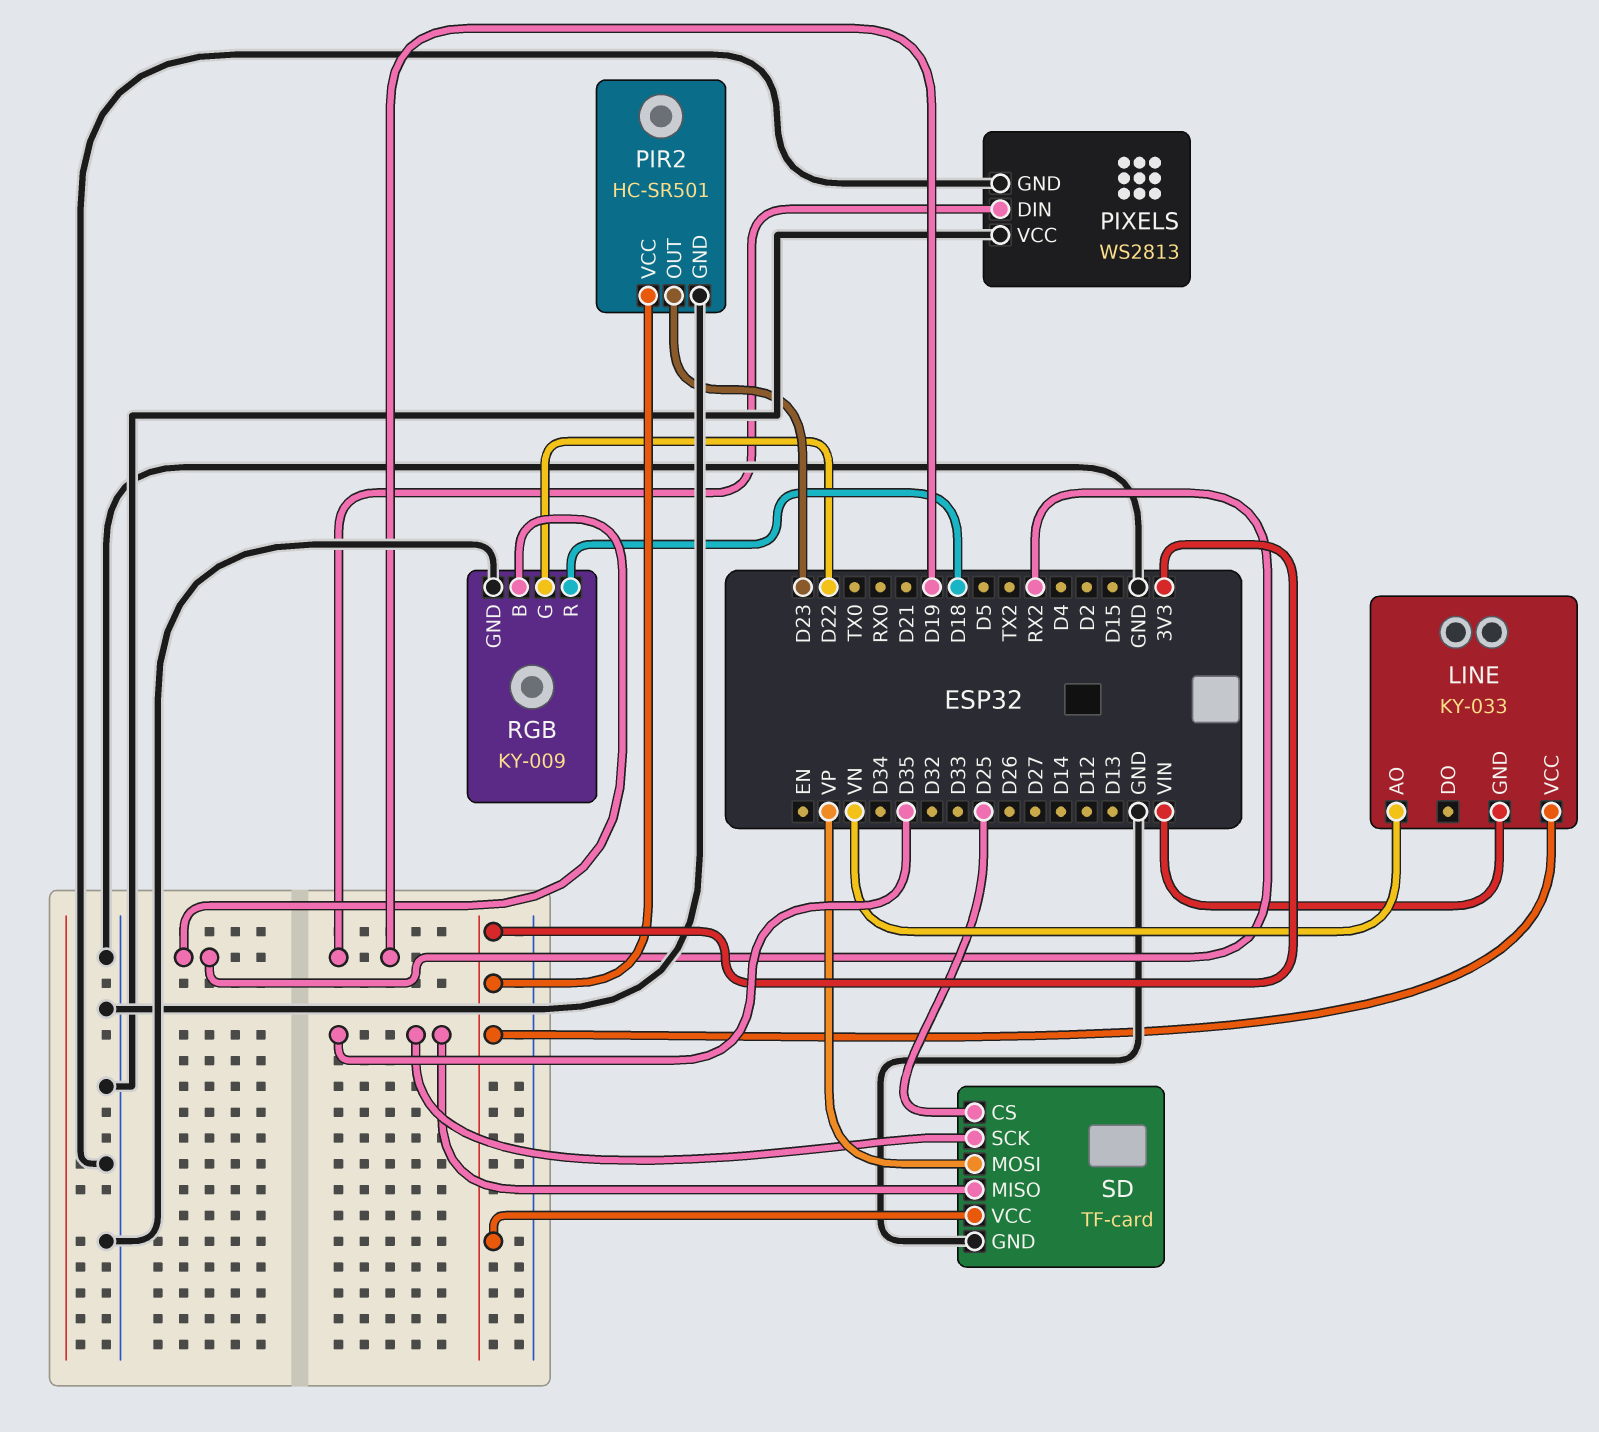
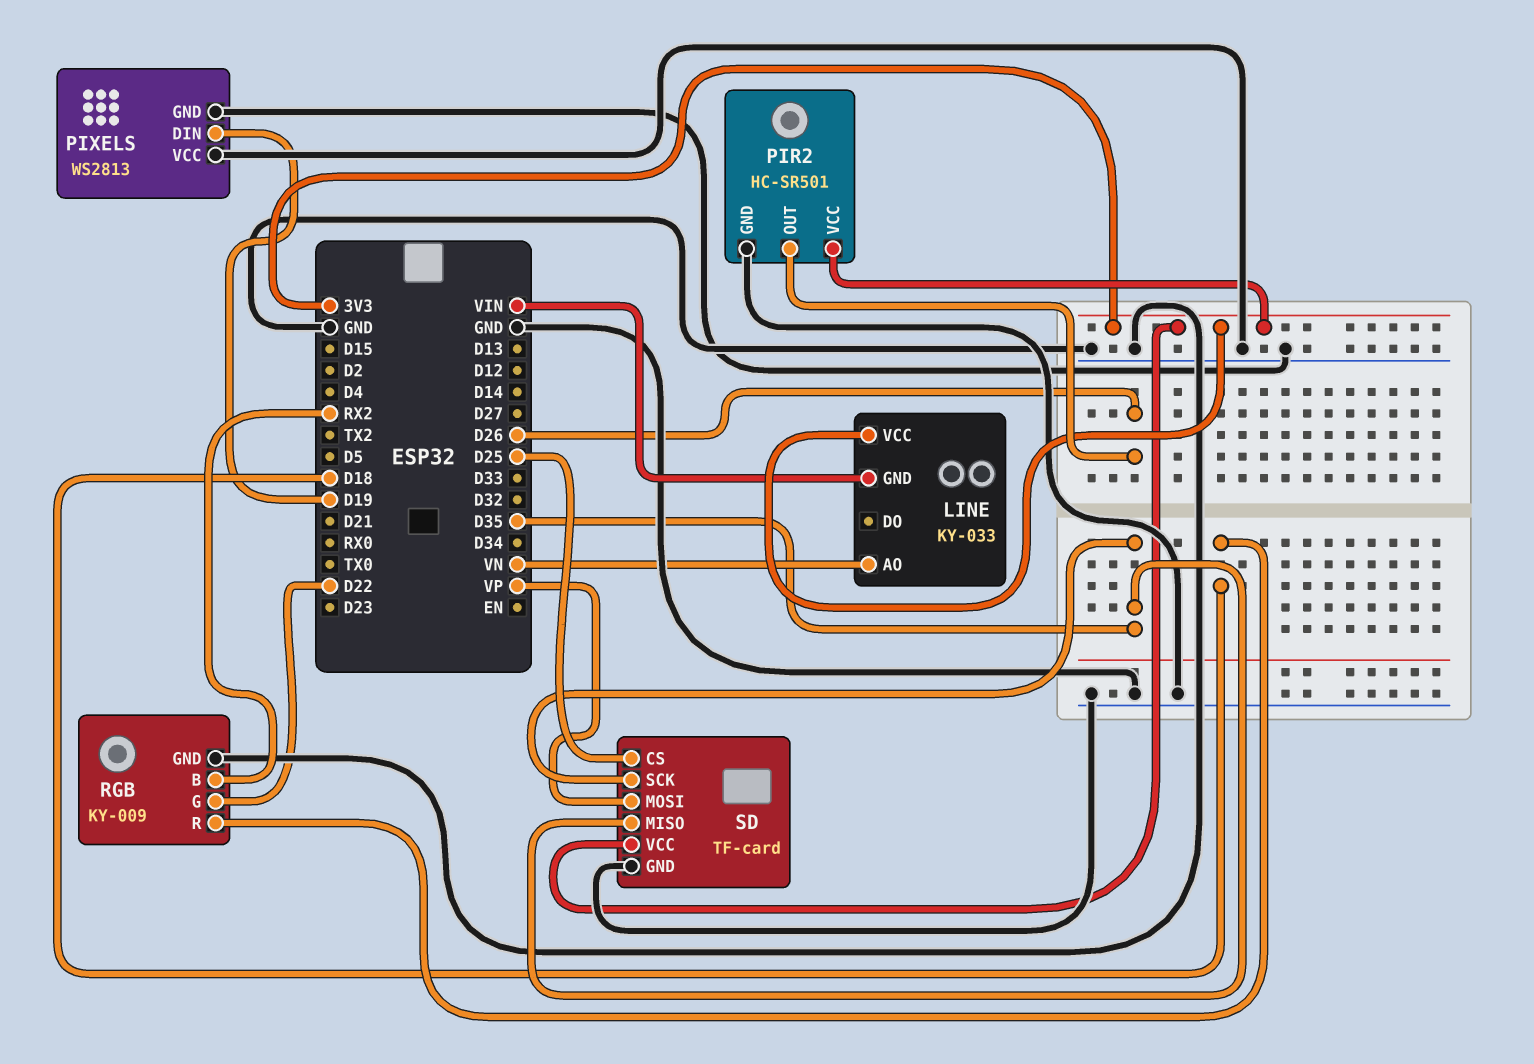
PIR2 pin OUT: D23 -> D26

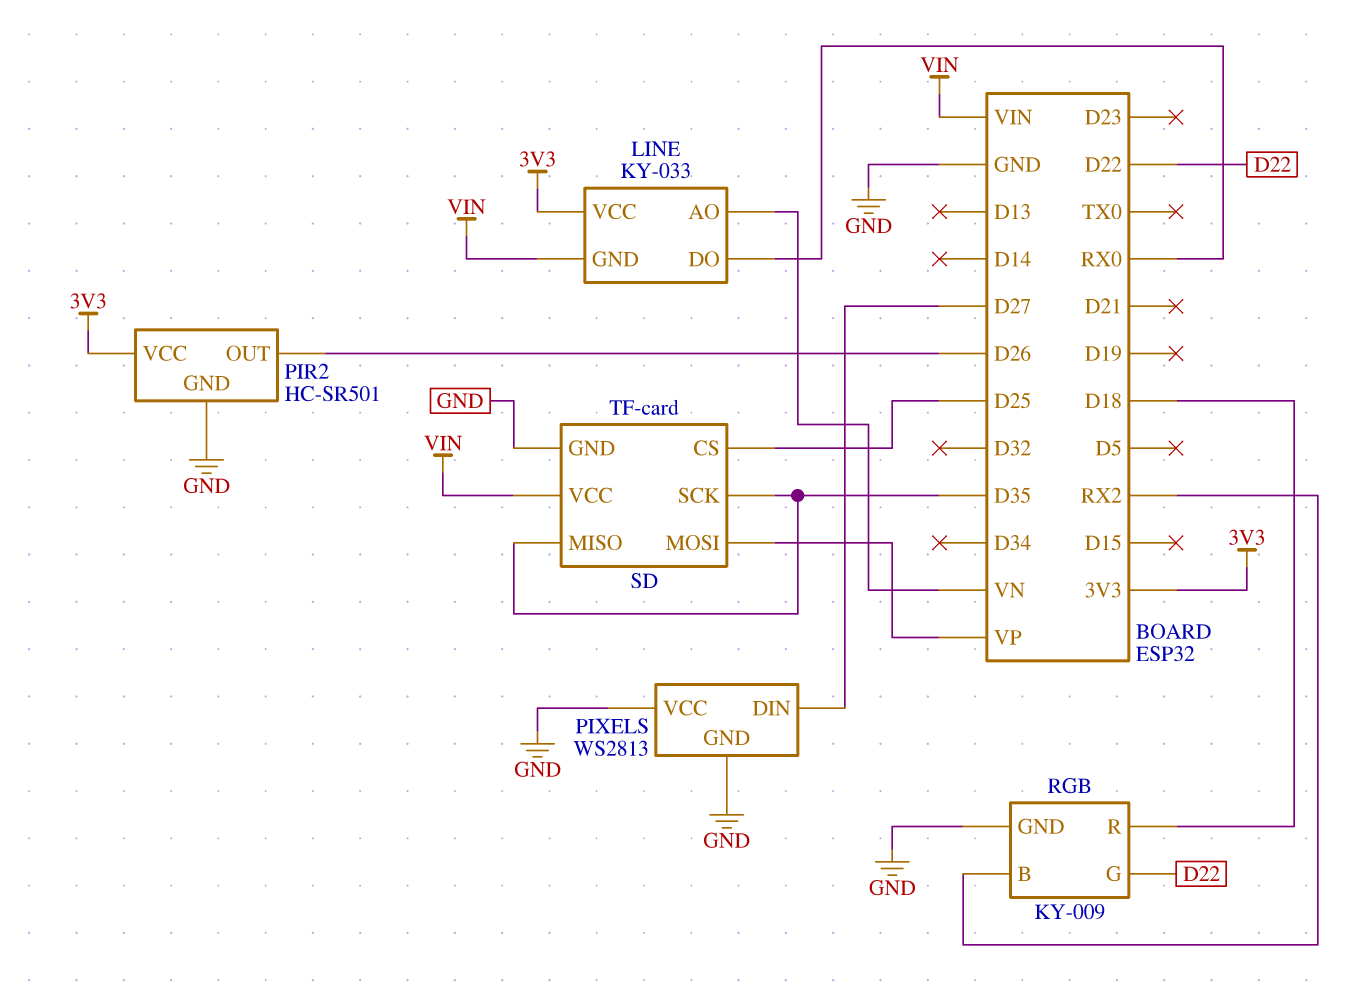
LINE pin DO: none -> RX0
PIXELS pin DIN: D19 -> D27
SD pin VCC: 3V3 -> VIN

